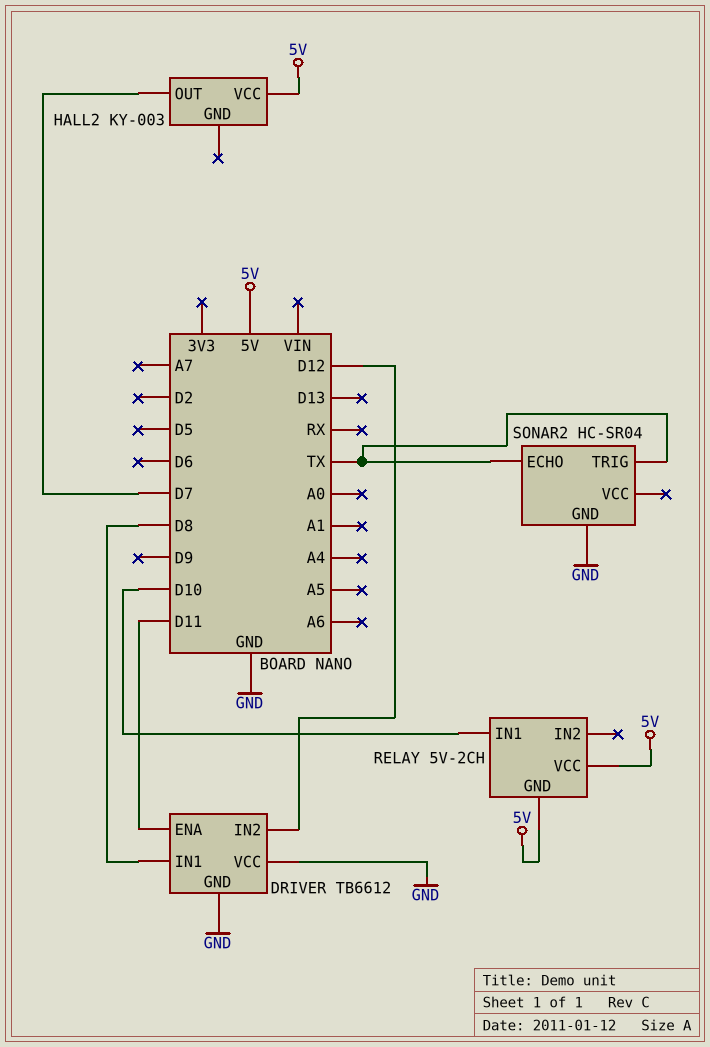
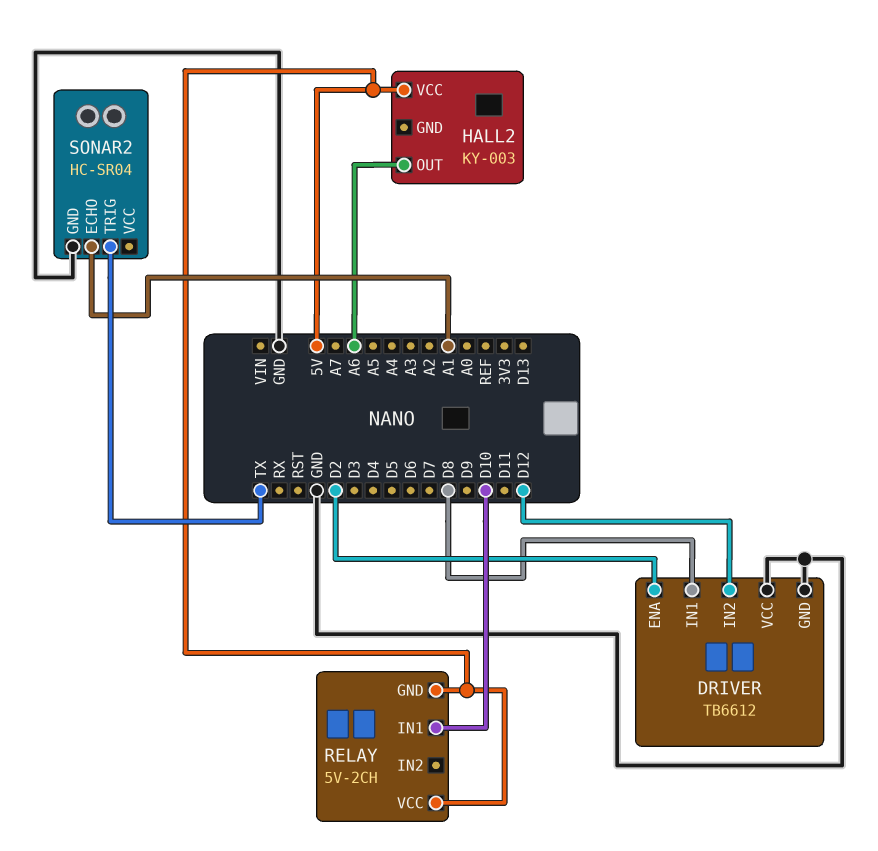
DRIVER pin ENA: D11 -> D2
HALL2 pin OUT: D7 -> A6
SONAR2 pin ECHO: TX -> A1

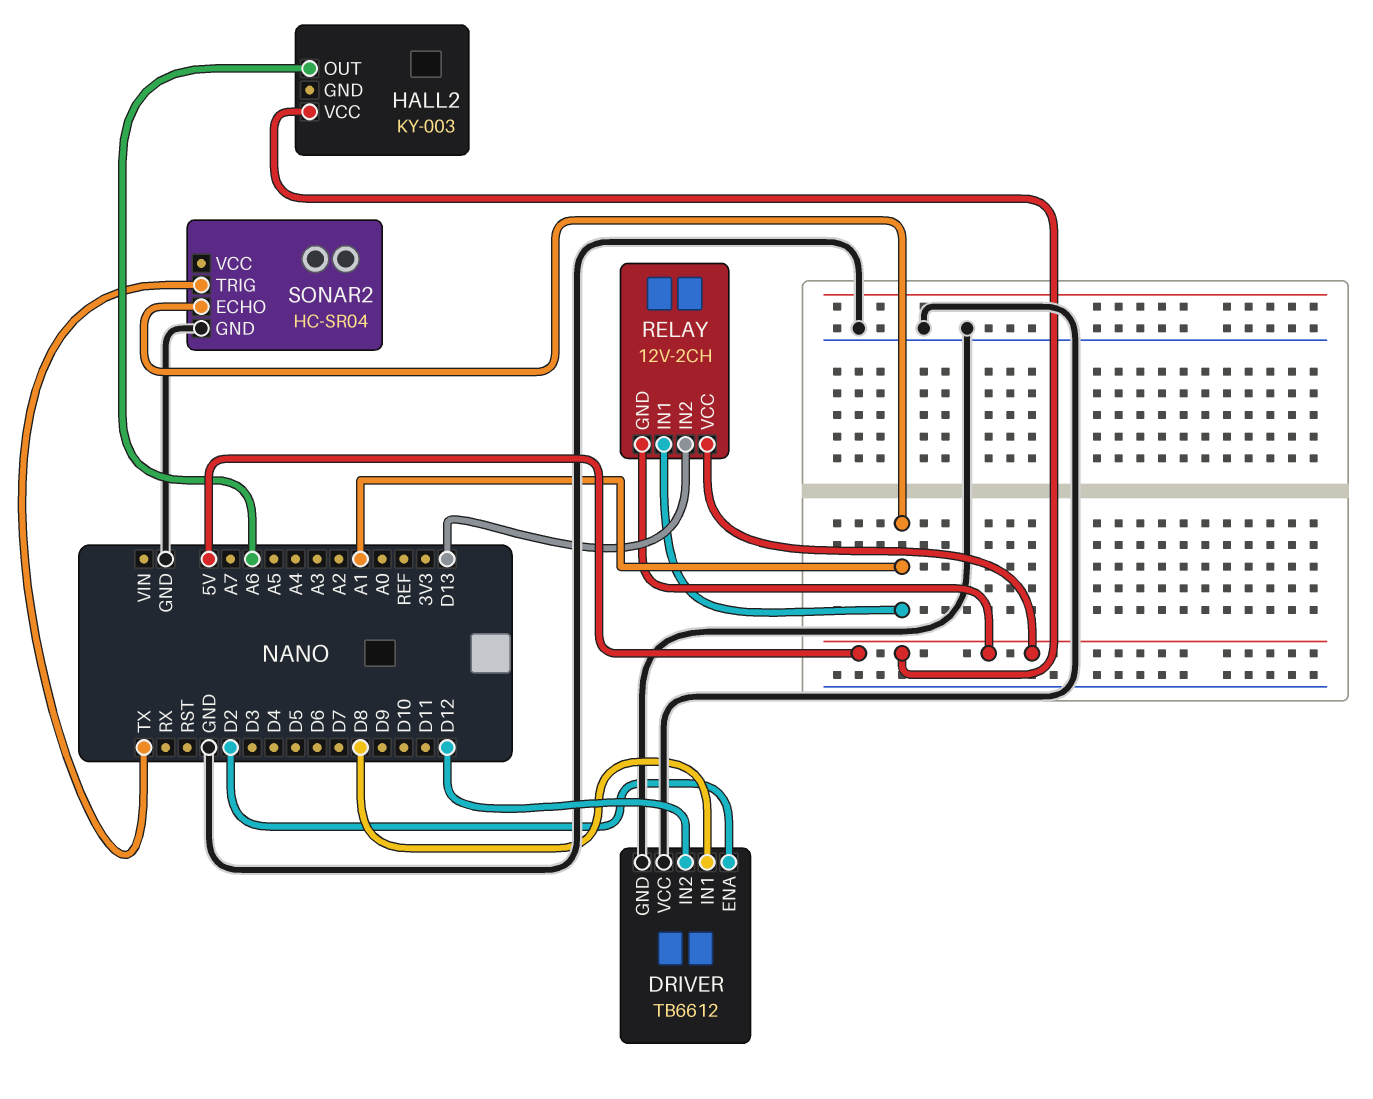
RELAY: 5V-2CH -> 12V-2CH
RELAY pin IN1: D10 -> A1
RELAY pin IN2: none -> D13

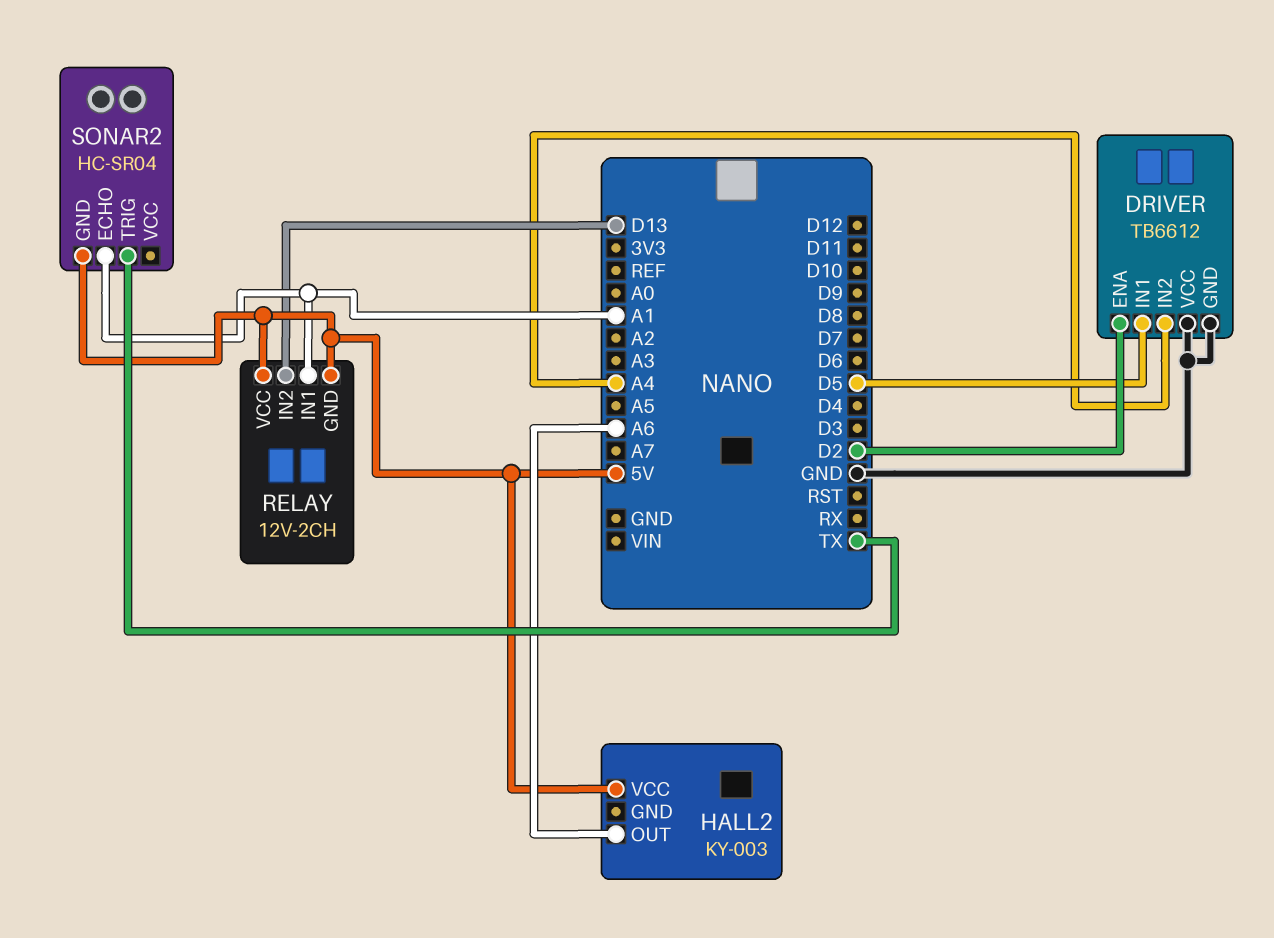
DRIVER pin IN1: D8 -> D5
DRIVER pin IN2: D12 -> A4
SONAR2 pin GND: GND -> 5V

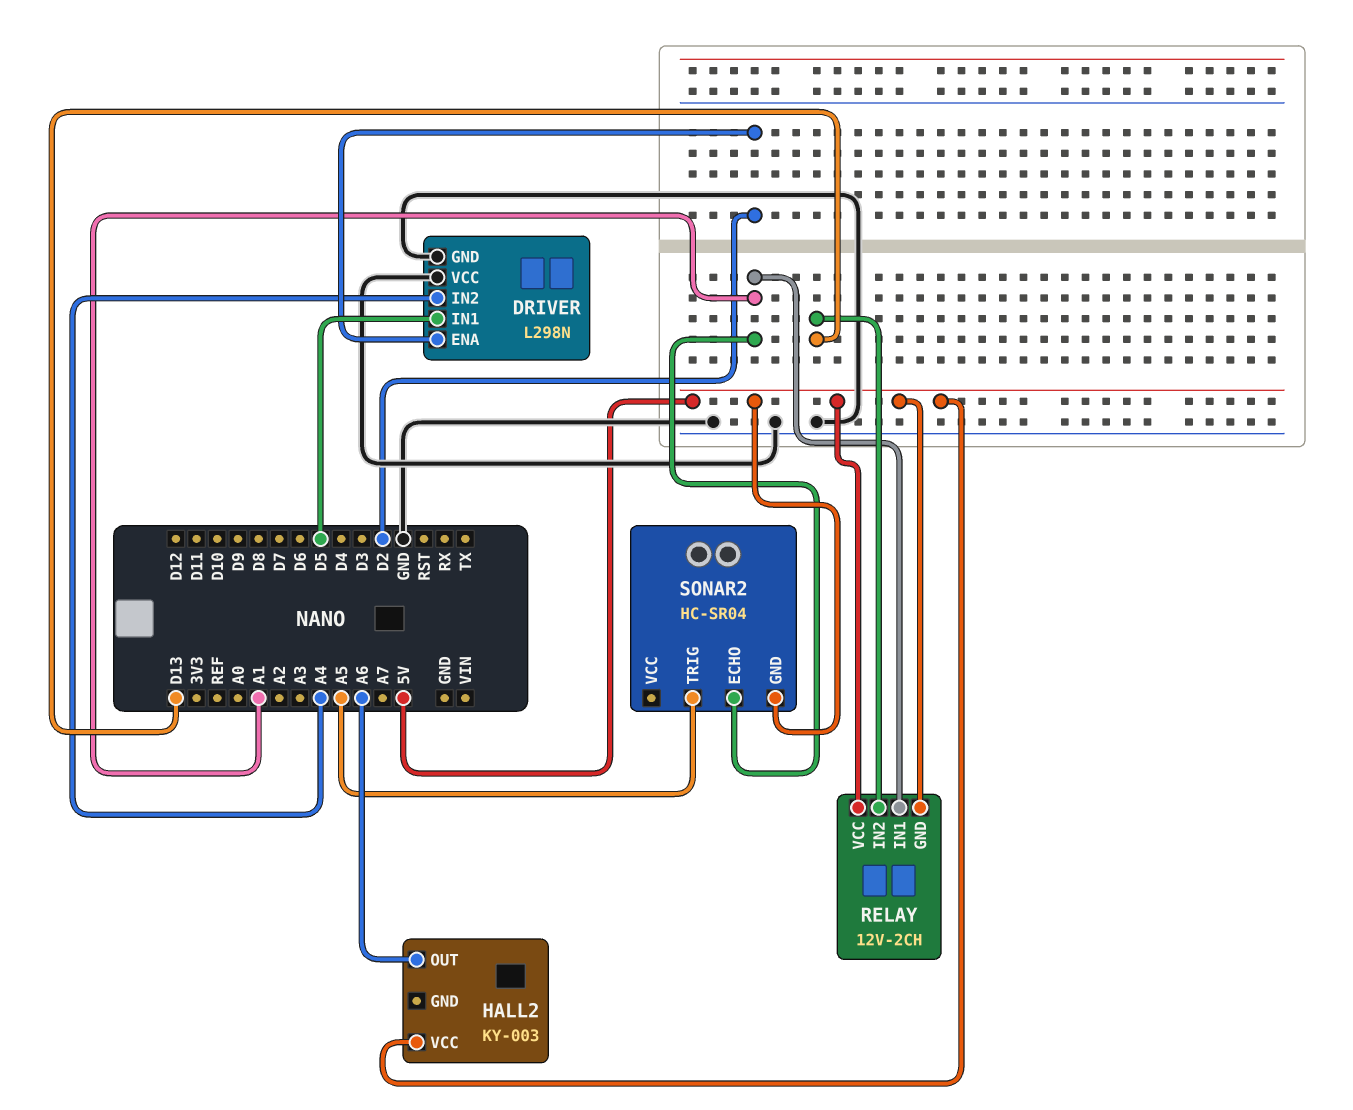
DRIVER: TB6612 -> L298N
SONAR2 pin TRIG: TX -> A5

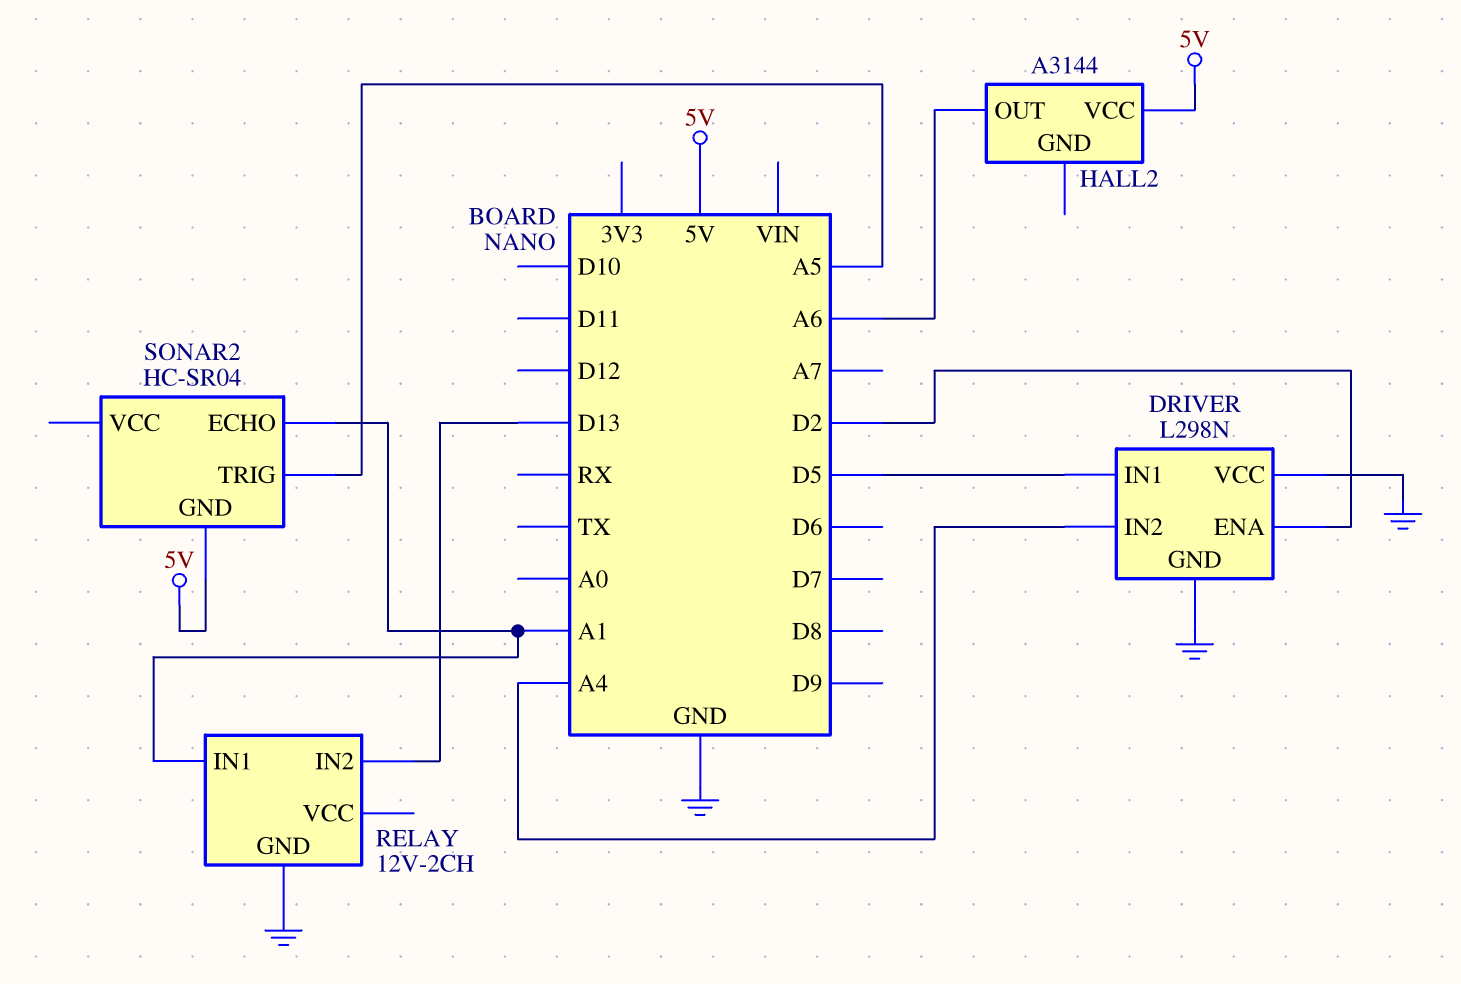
HALL2: KY-003 -> A3144
RELAY pin GND: 5V -> GND
RELAY pin VCC: 5V -> none

